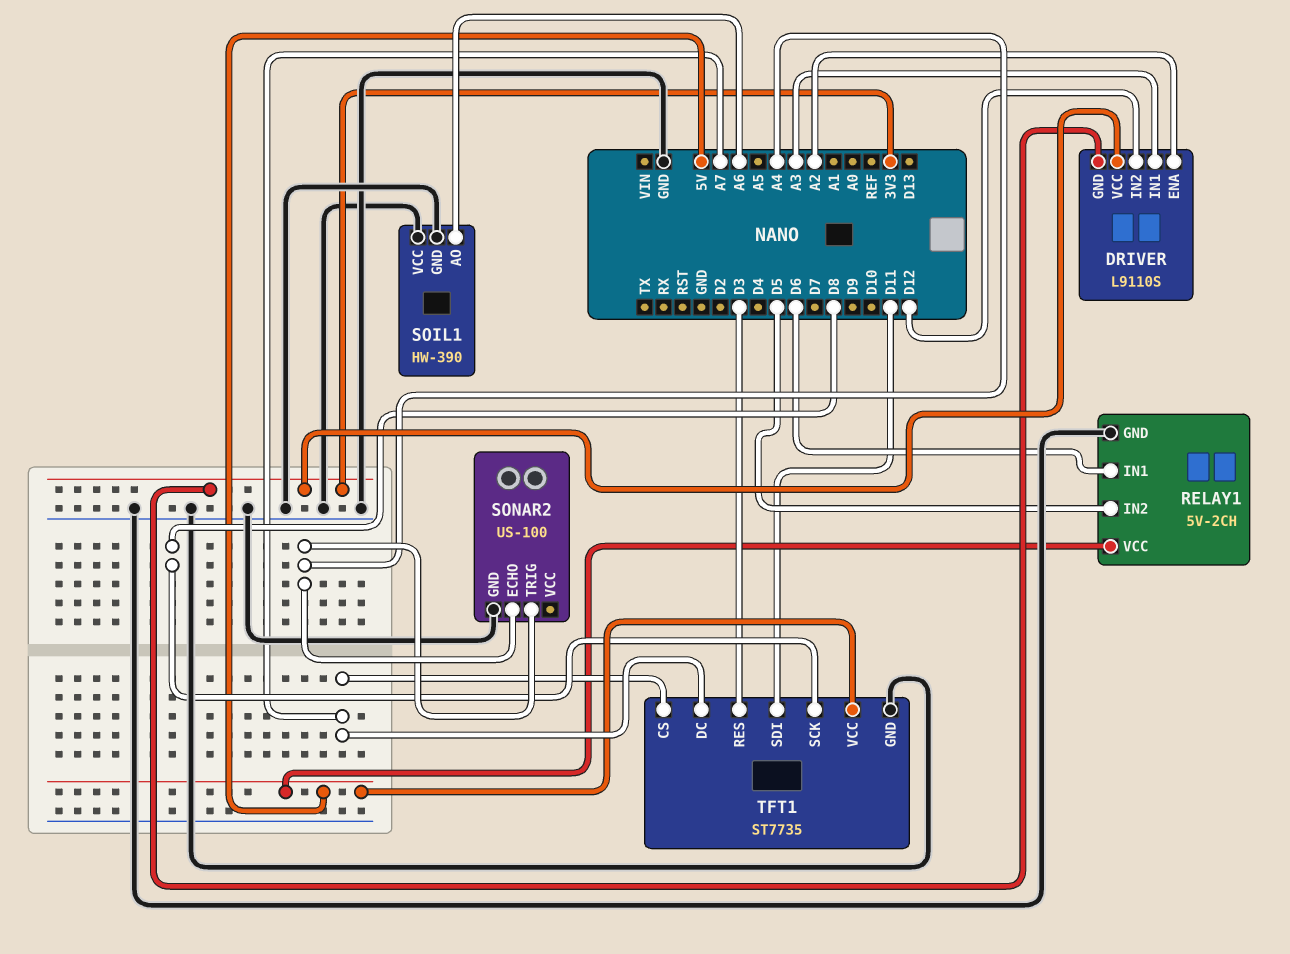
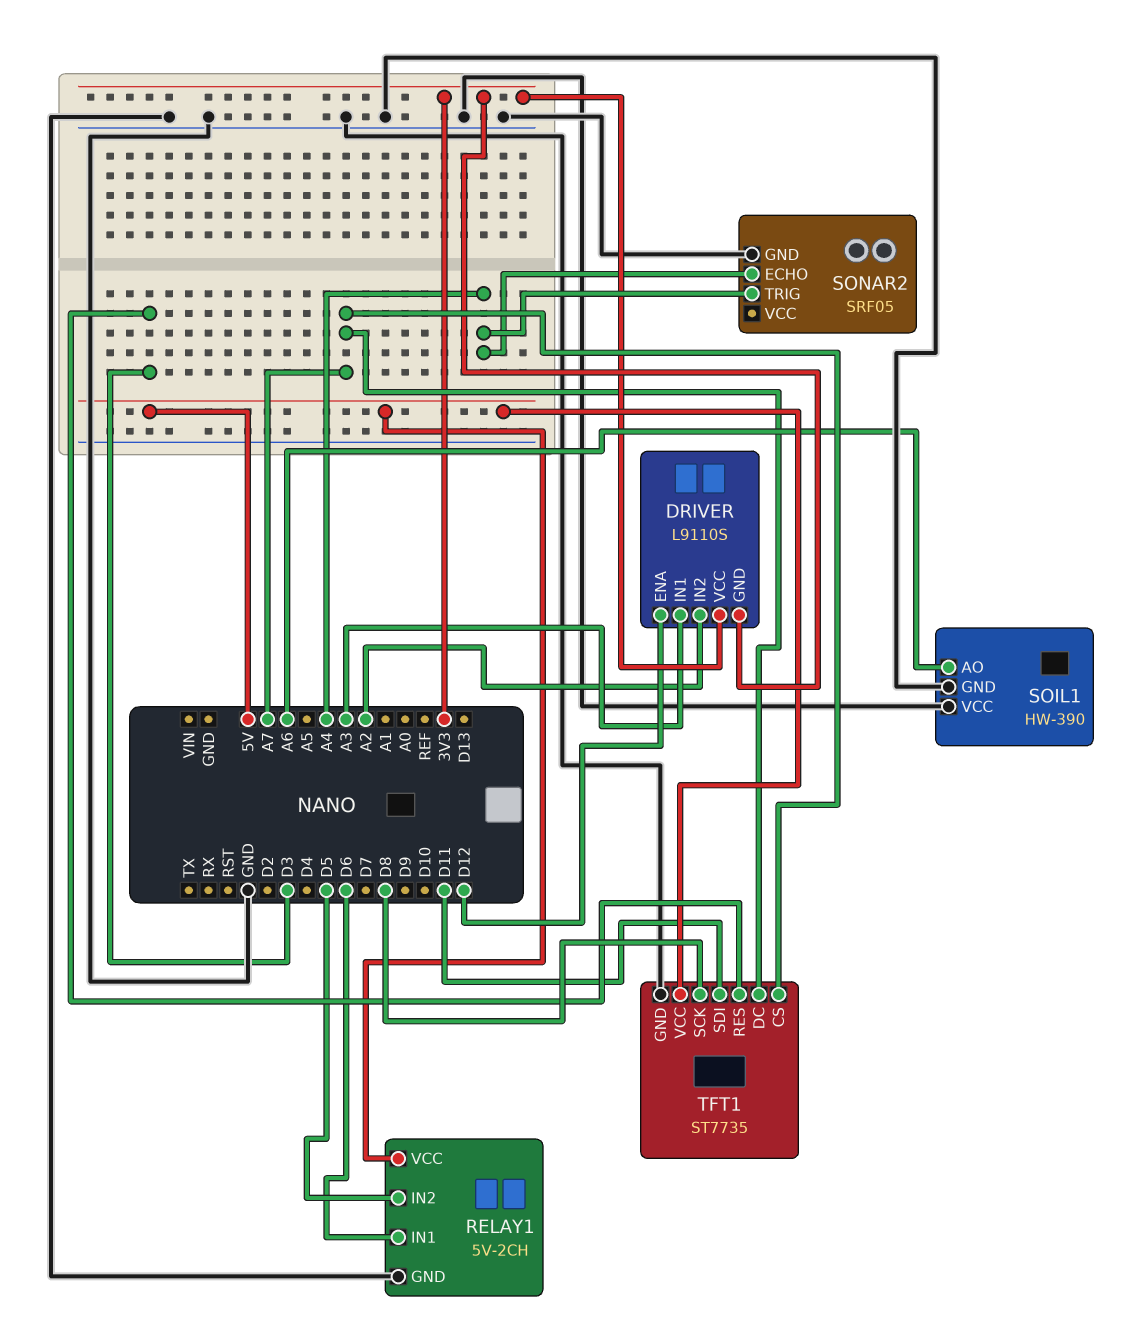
DRIVER pin ENA: A2 -> D12
DRIVER pin IN2: D12 -> A2
SONAR2: US-100 -> SRF05

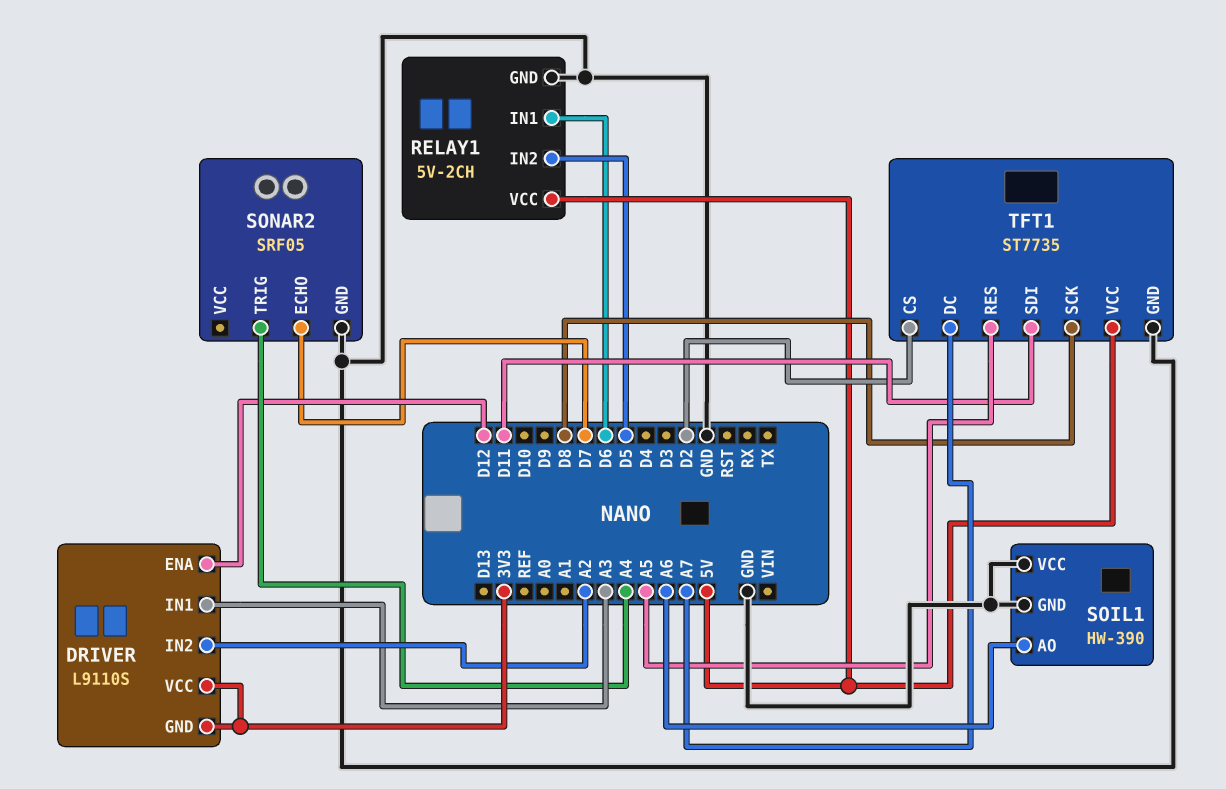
SONAR2 pin ECHO: A4 -> D7
TFT1 pin CS: A7 -> D2
TFT1 pin RES: D3 -> A5

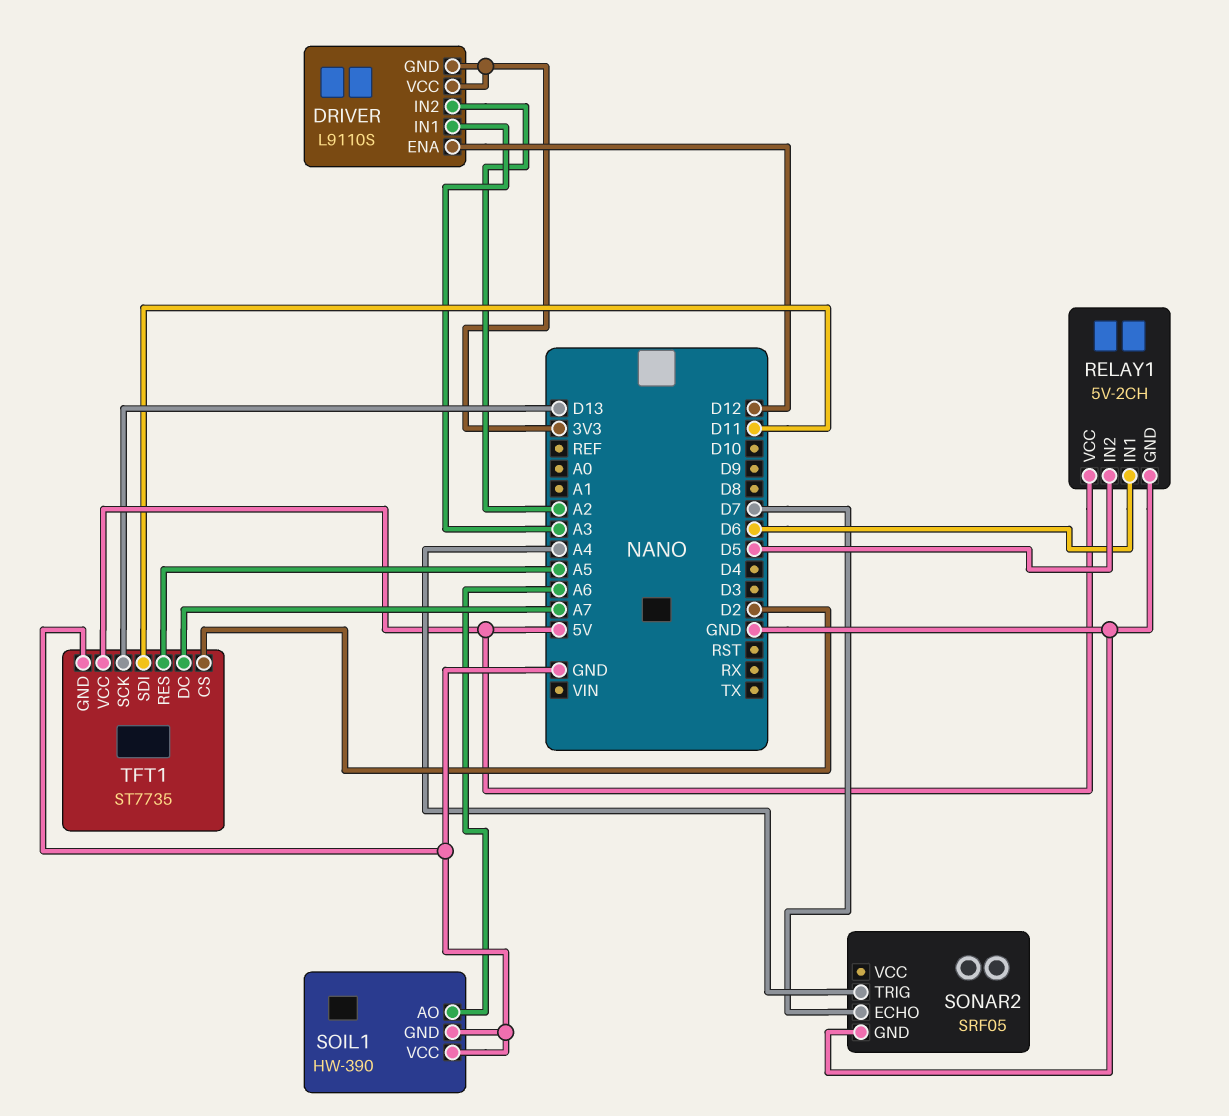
TFT1 pin SCK: D8 -> D13

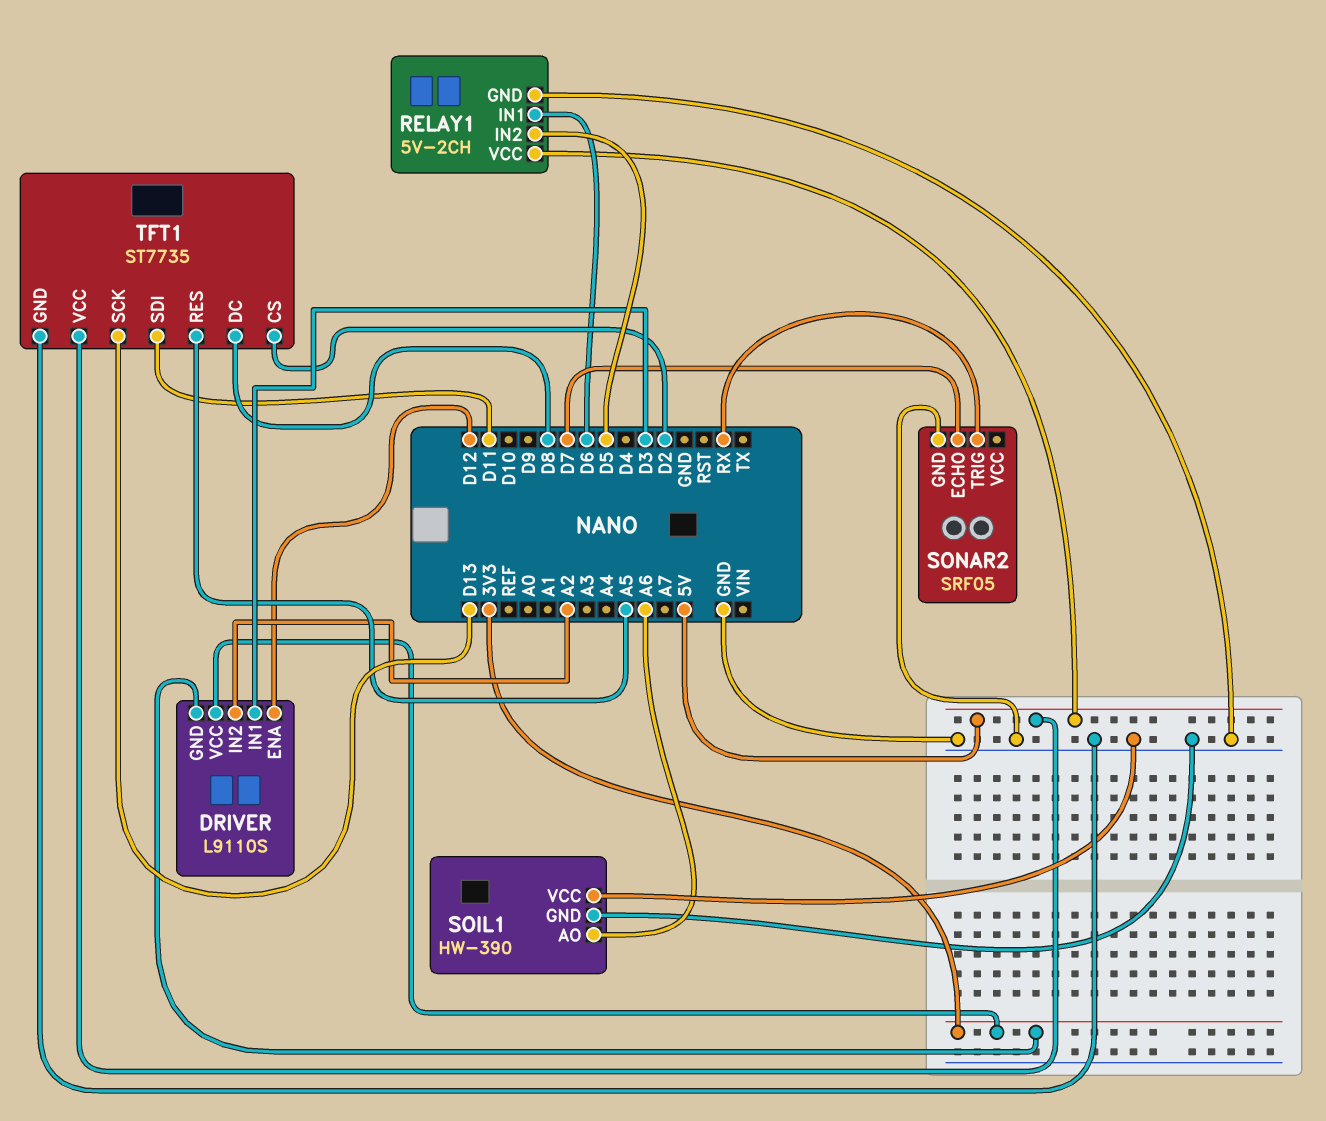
DRIVER pin IN1: A3 -> D3
SONAR2 pin TRIG: A4 -> RX
TFT1 pin DC: A7 -> D8

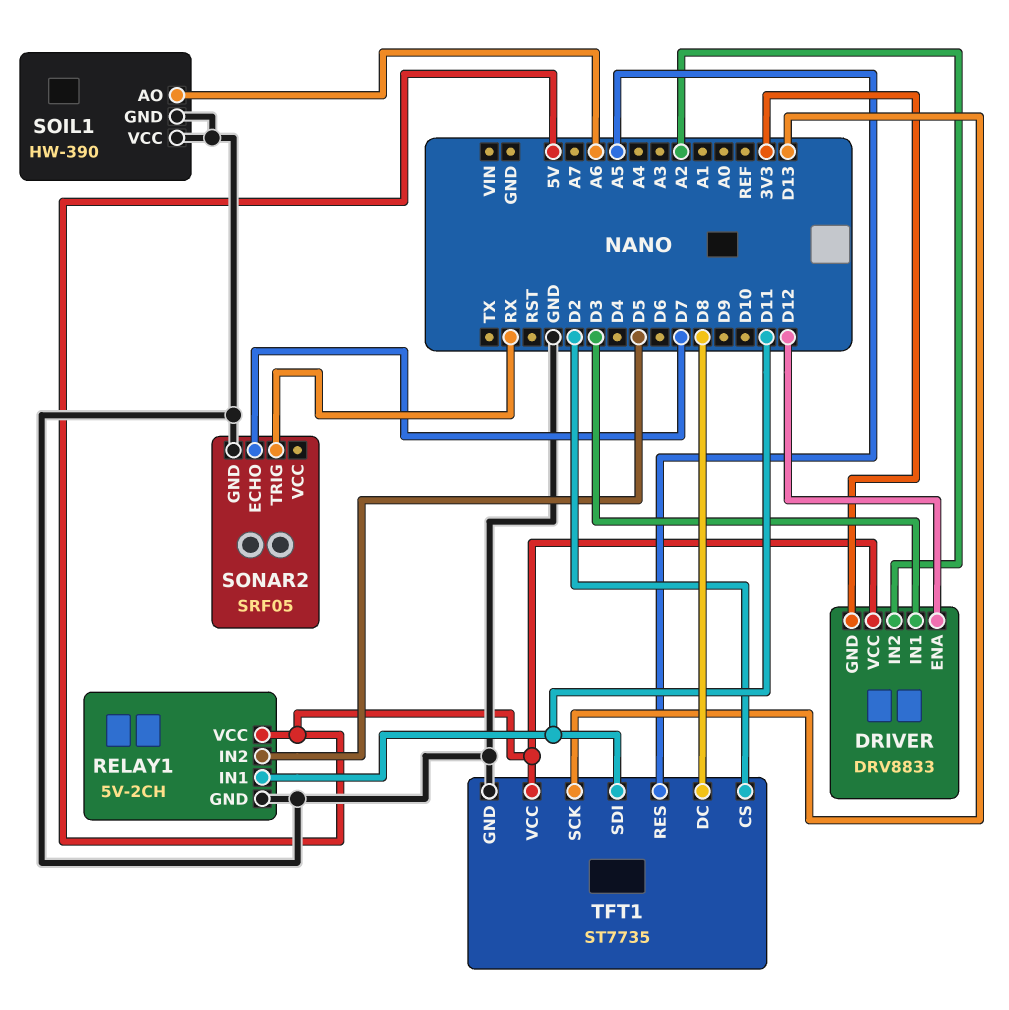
DRIVER: L9110S -> DRV8833
DRIVER pin VCC: 3V3 -> 5V
RELAY1 pin IN1: D6 -> D11

